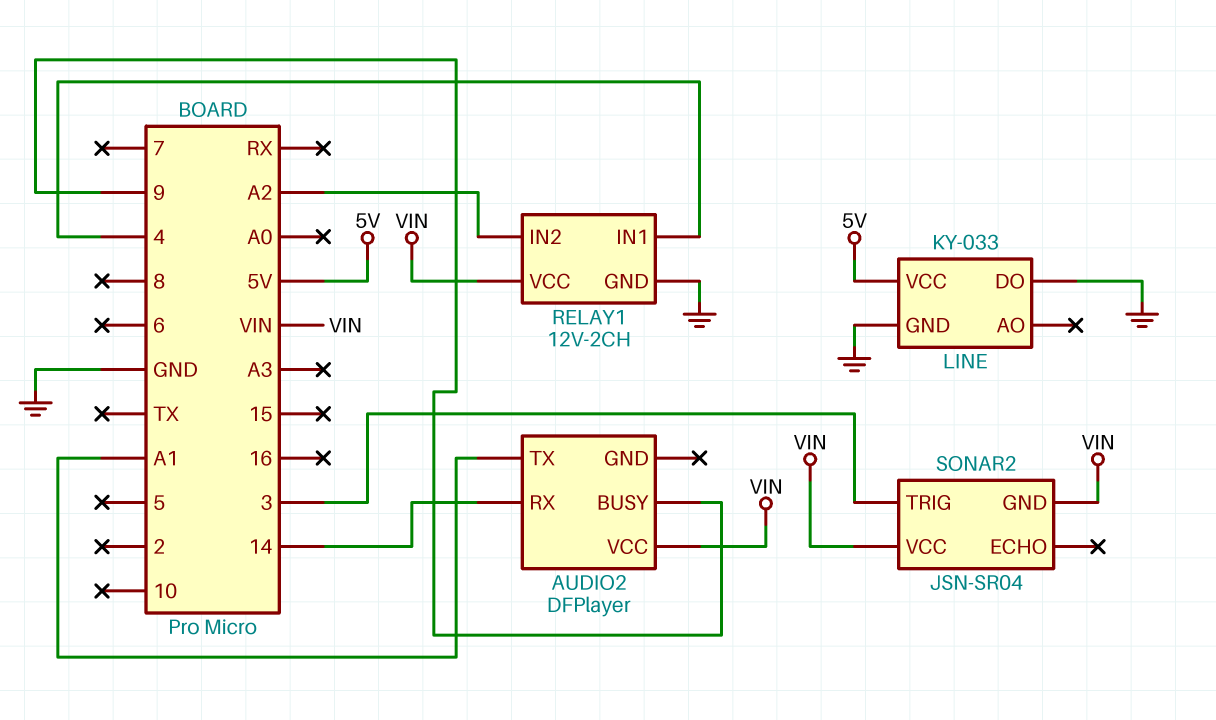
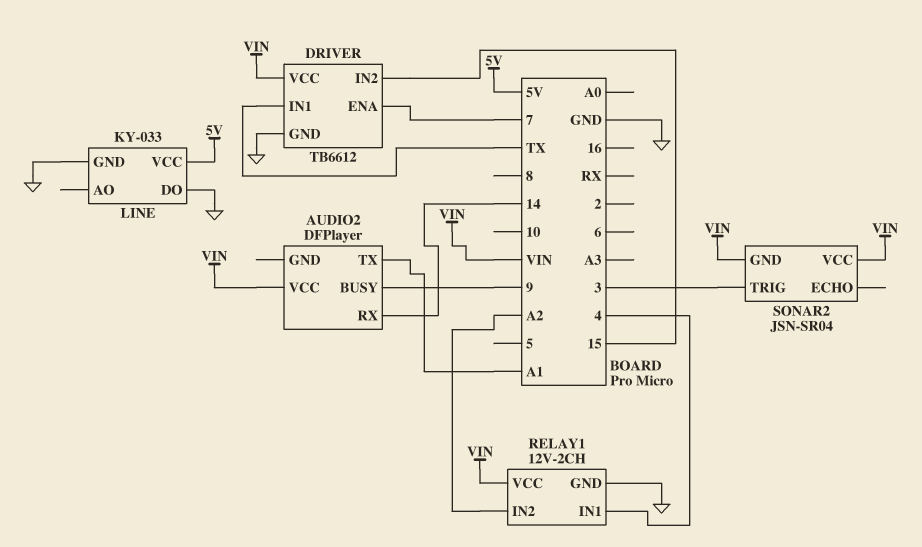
DRIVER: none -> TB6612
DRIVER pin ENA: none -> 7
DRIVER pin GND: none -> GND
DRIVER pin IN1: none -> TX
DRIVER pin IN2: none -> 15
DRIVER pin VCC: none -> VIN

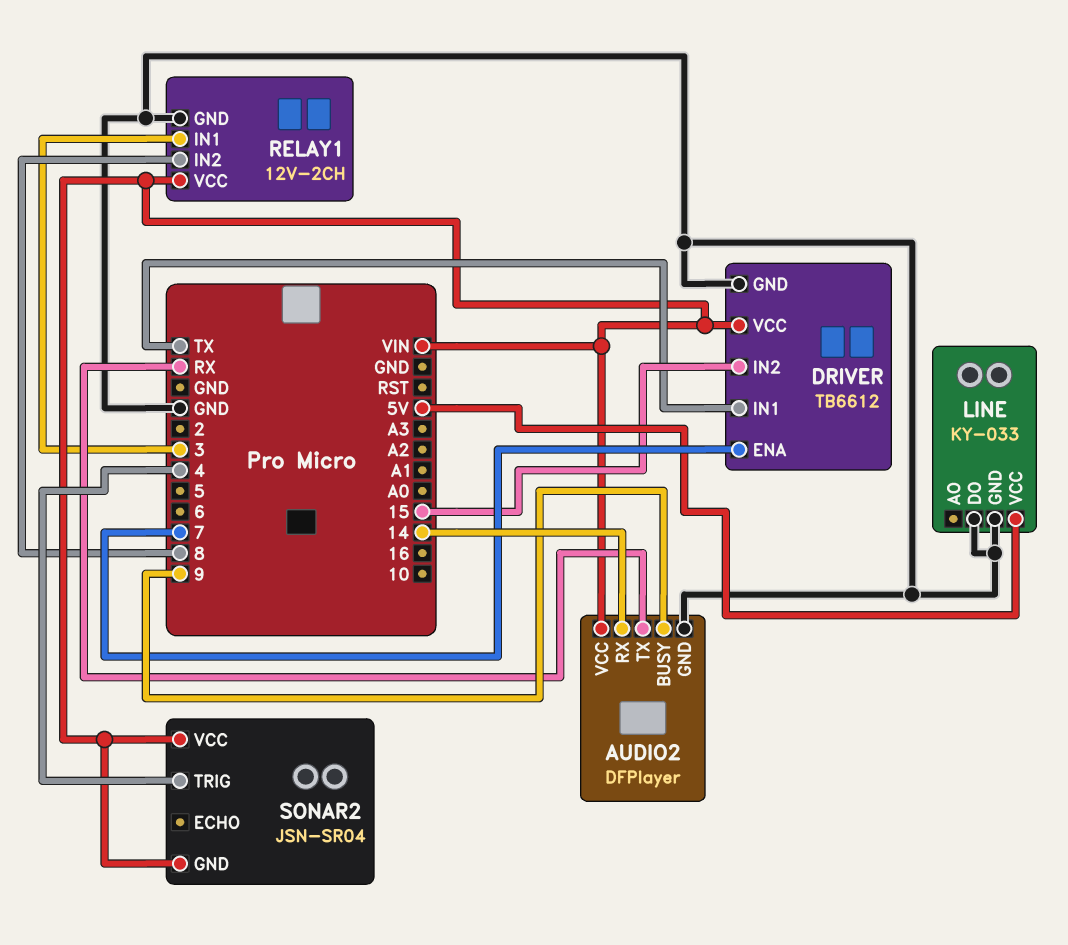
AUDIO2 pin GND: none -> GND
AUDIO2 pin TX: A1 -> RX
RELAY1 pin IN1: 4 -> 3
RELAY1 pin IN2: A2 -> 8
SONAR2 pin TRIG: 3 -> 4

